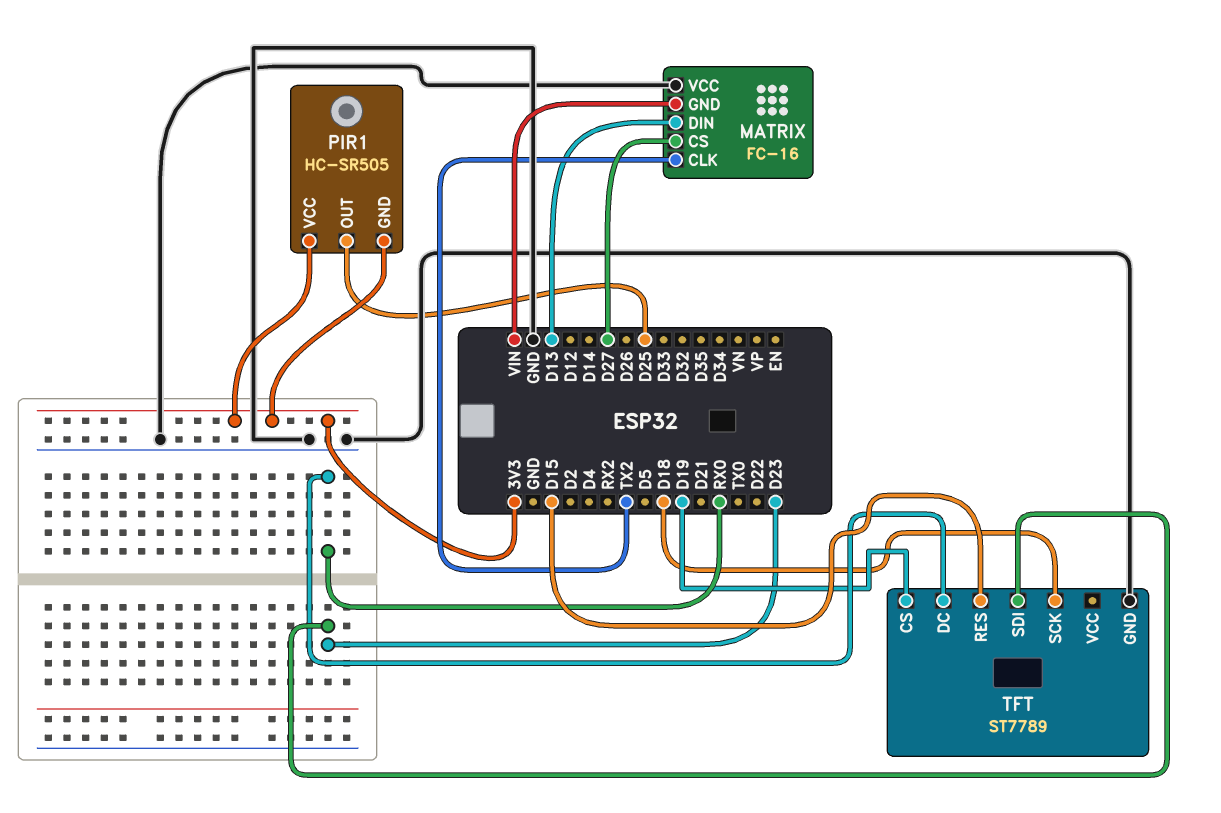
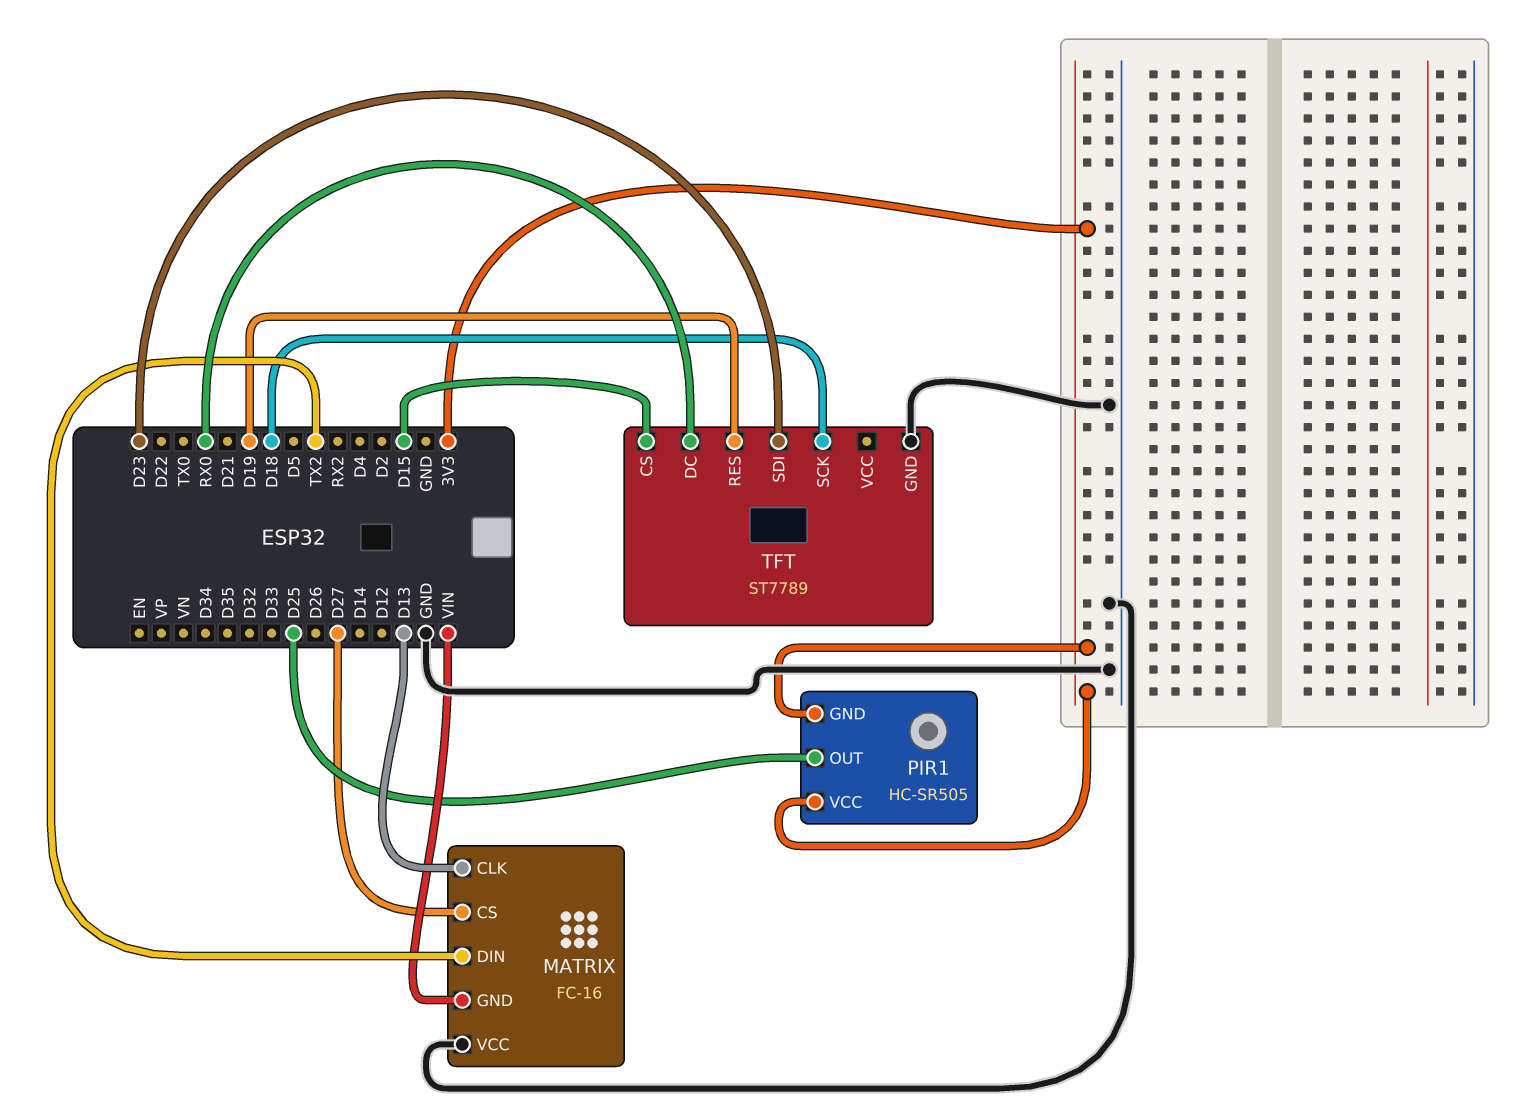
MATRIX pin CLK: TX2 -> D13
MATRIX pin DIN: D13 -> TX2
TFT pin CS: D19 -> D15
TFT pin RES: D15 -> D19

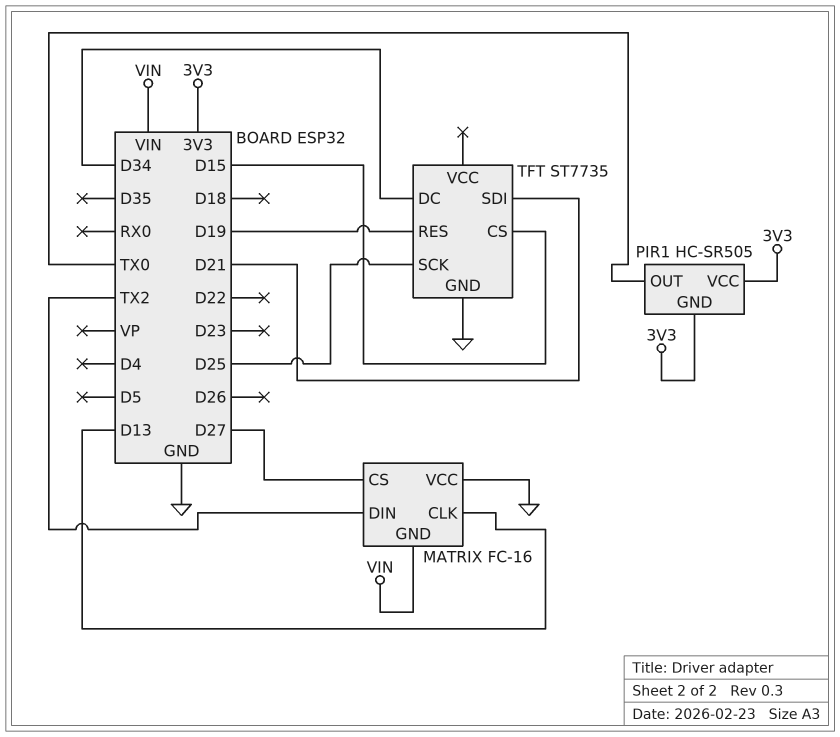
PIR1 pin OUT: D25 -> TX0
TFT: ST7789 -> ST7735
TFT pin DC: RX0 -> D34
TFT pin SCK: D18 -> D25
TFT pin SDI: D23 -> D21

